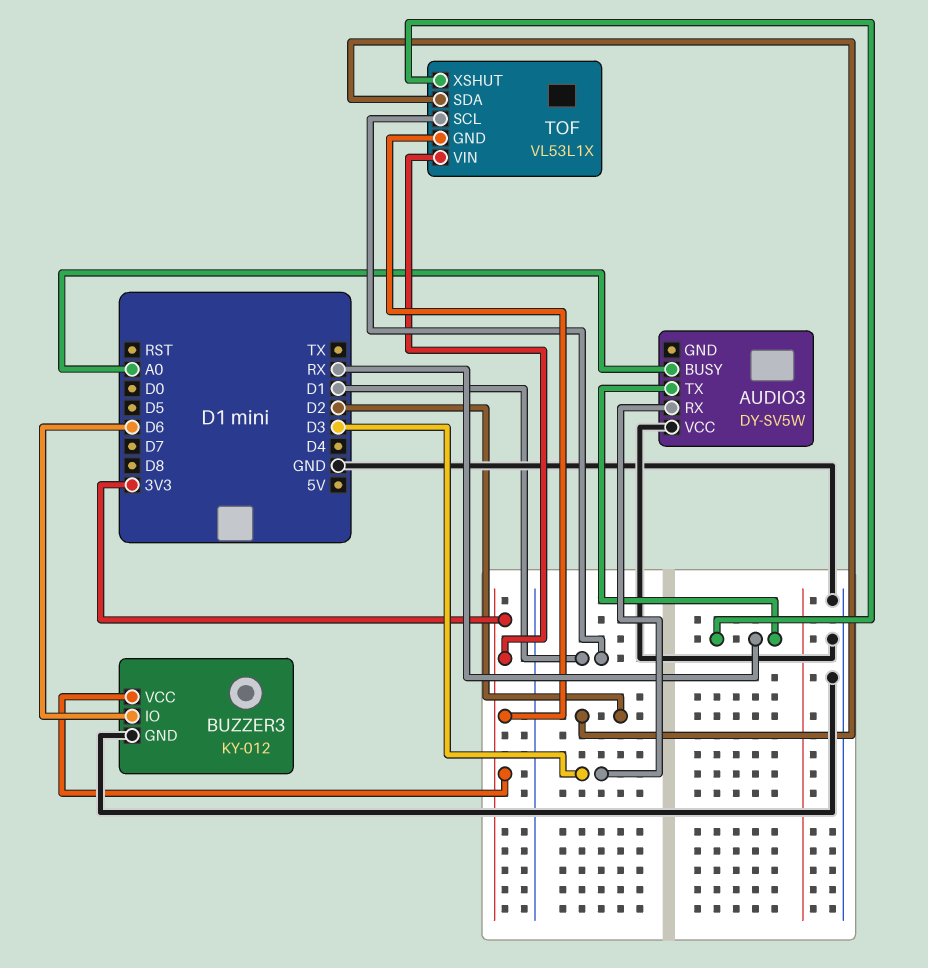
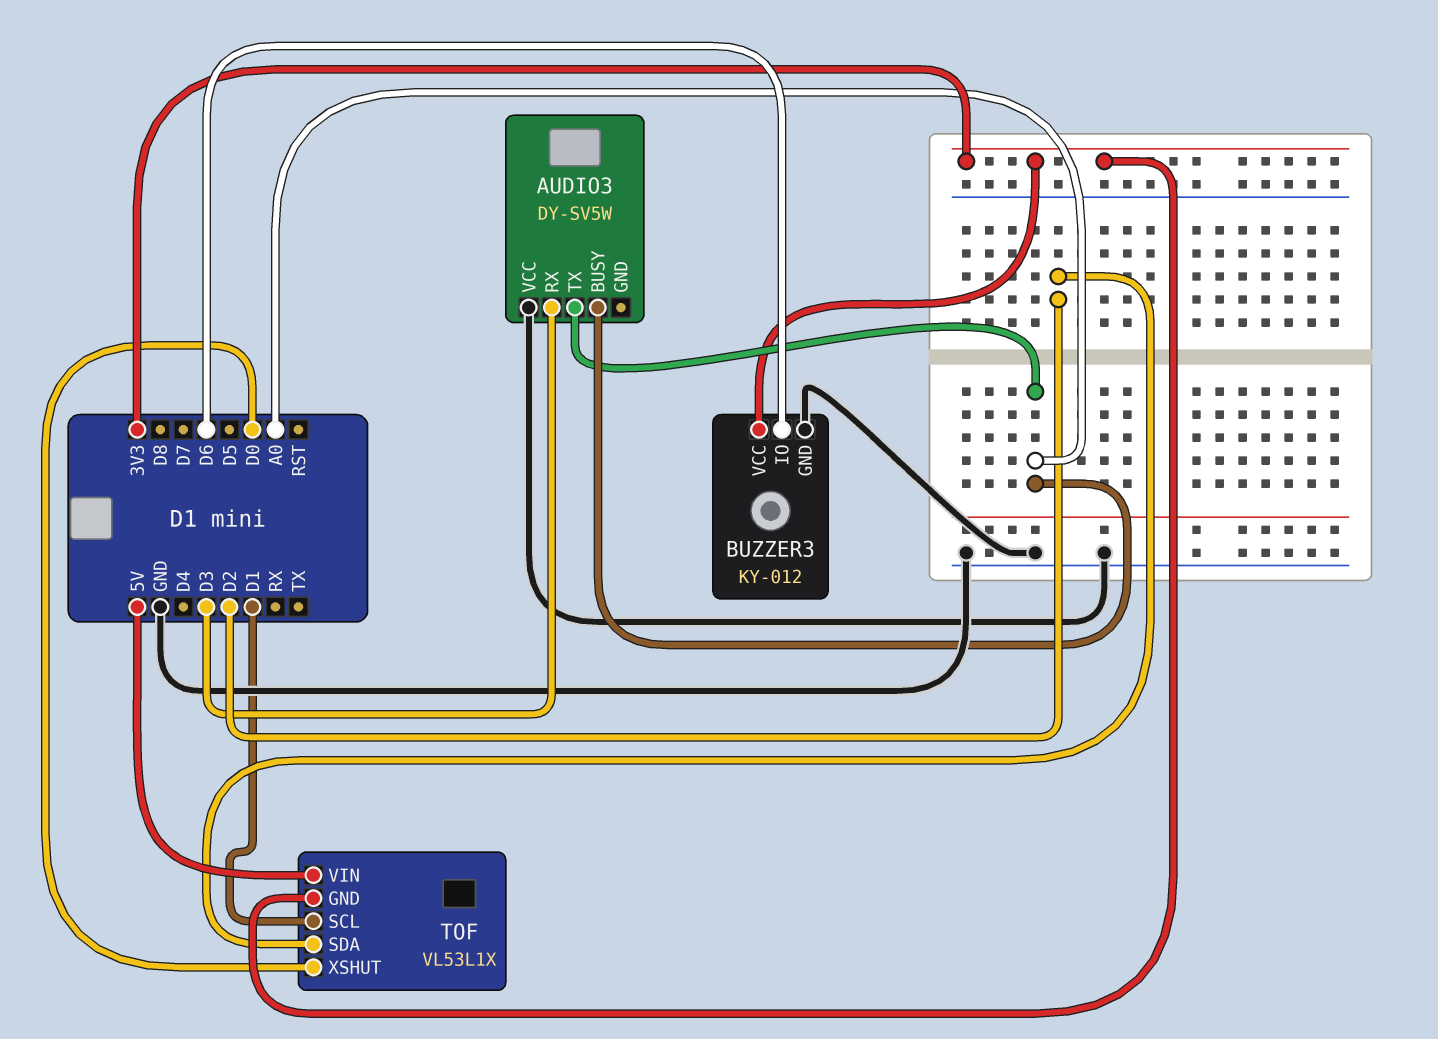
AUDIO3 pin TX: RX -> A0
TOF pin VIN: 3V3 -> 5V
TOF pin XSHUT: RX -> D0

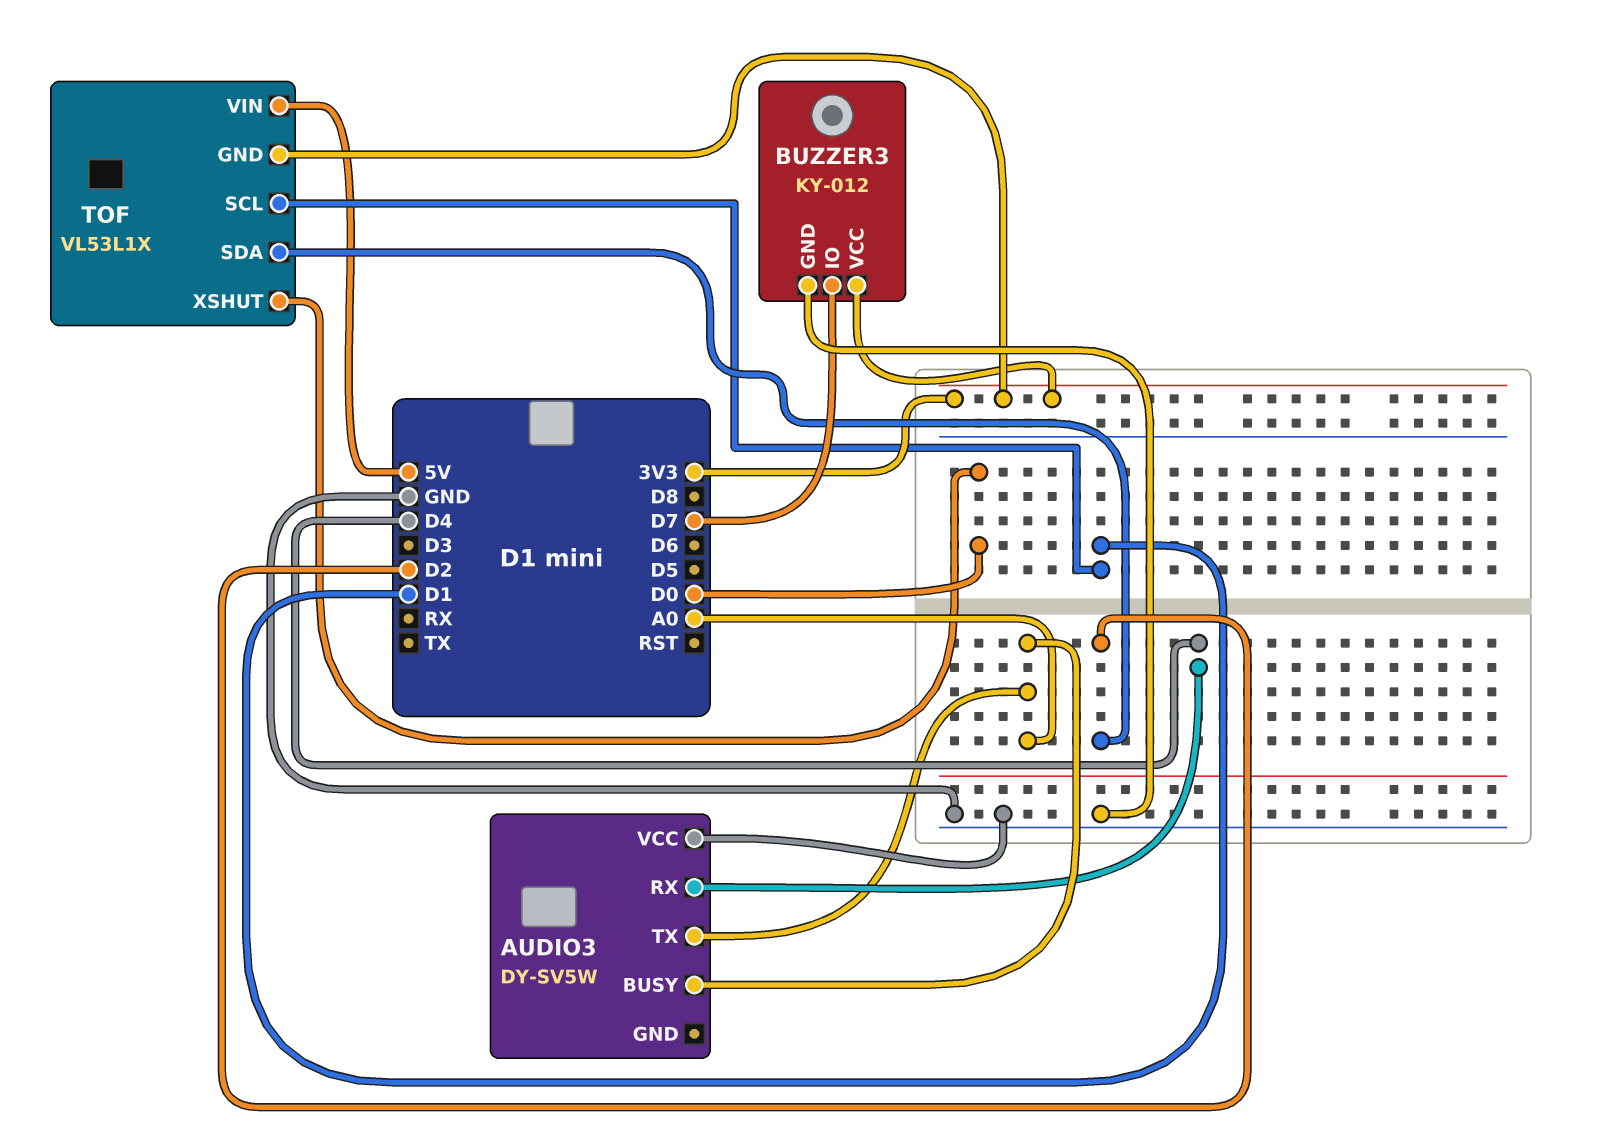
AUDIO3 pin RX: D3 -> D4
BUZZER3 pin IO: D6 -> D7

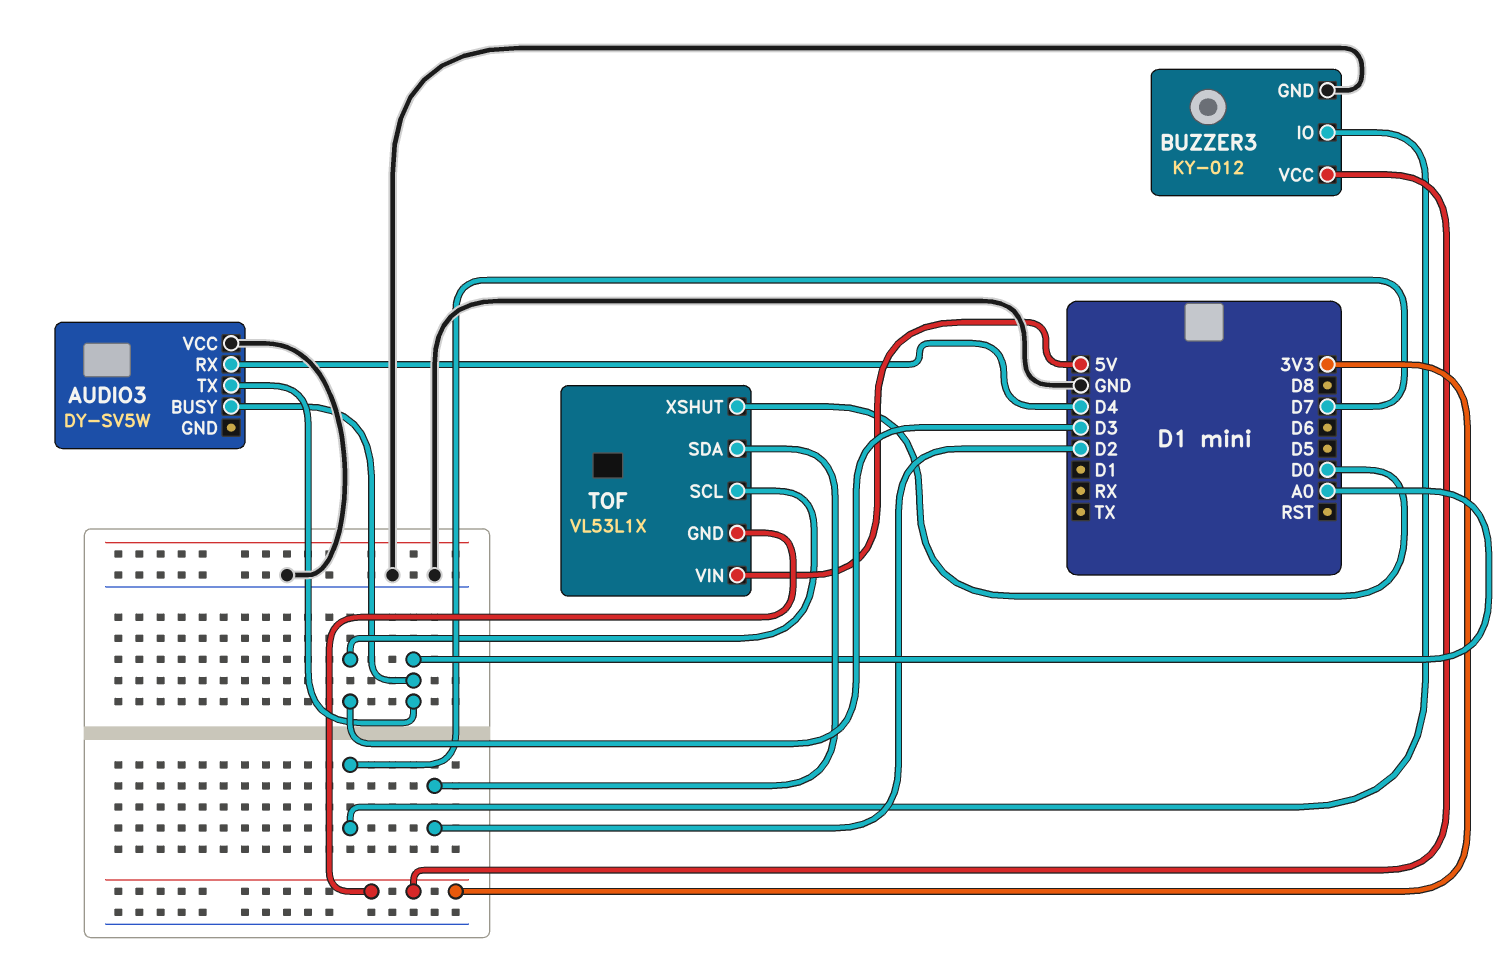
TOF pin SCL: D1 -> D3

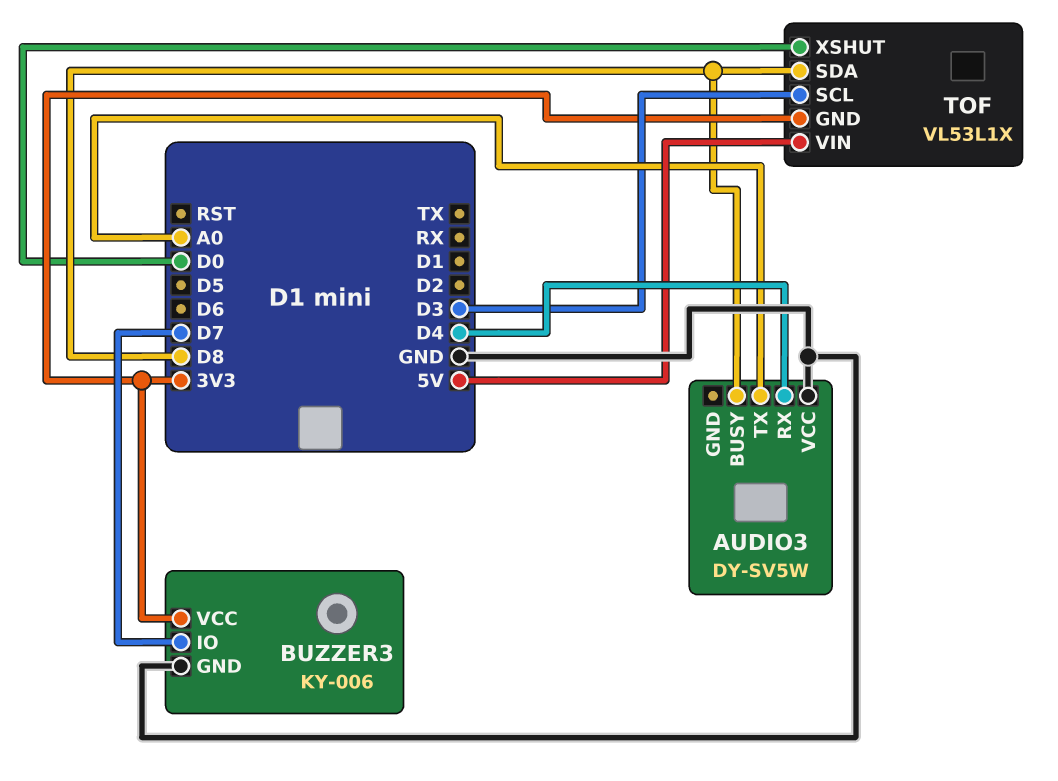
AUDIO3 pin BUSY: A0 -> D8
BUZZER3: KY-012 -> KY-006
TOF pin SDA: D2 -> D8

